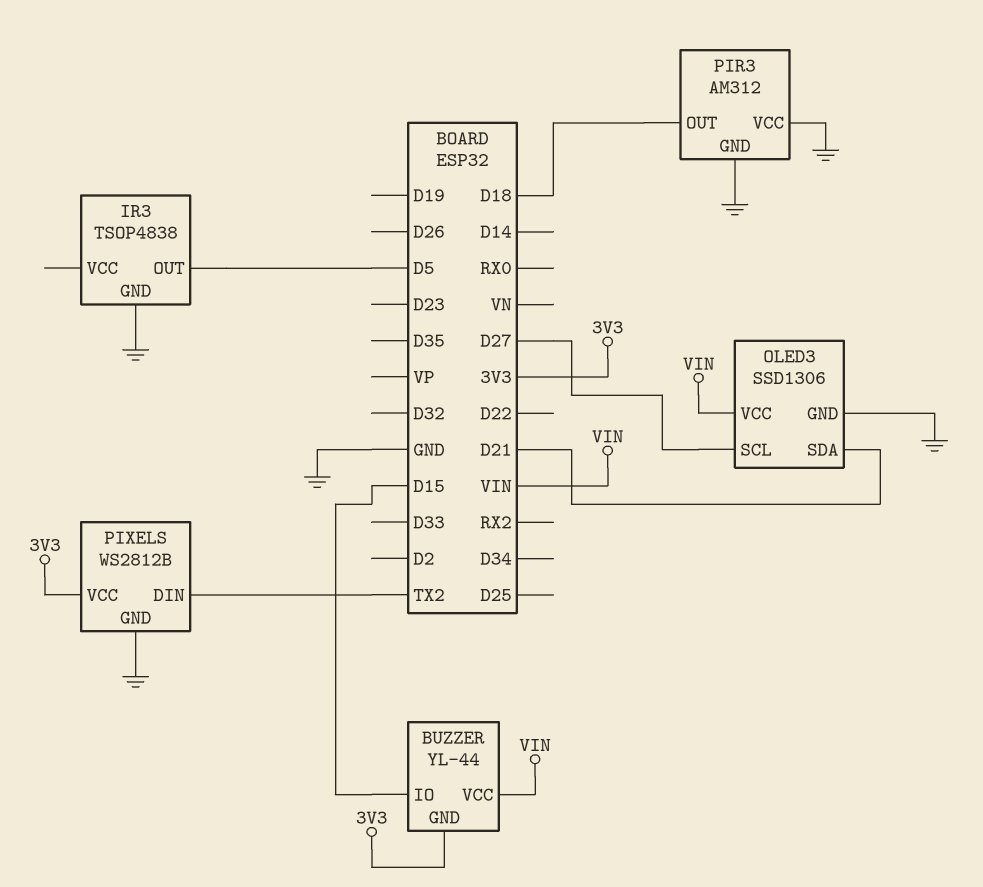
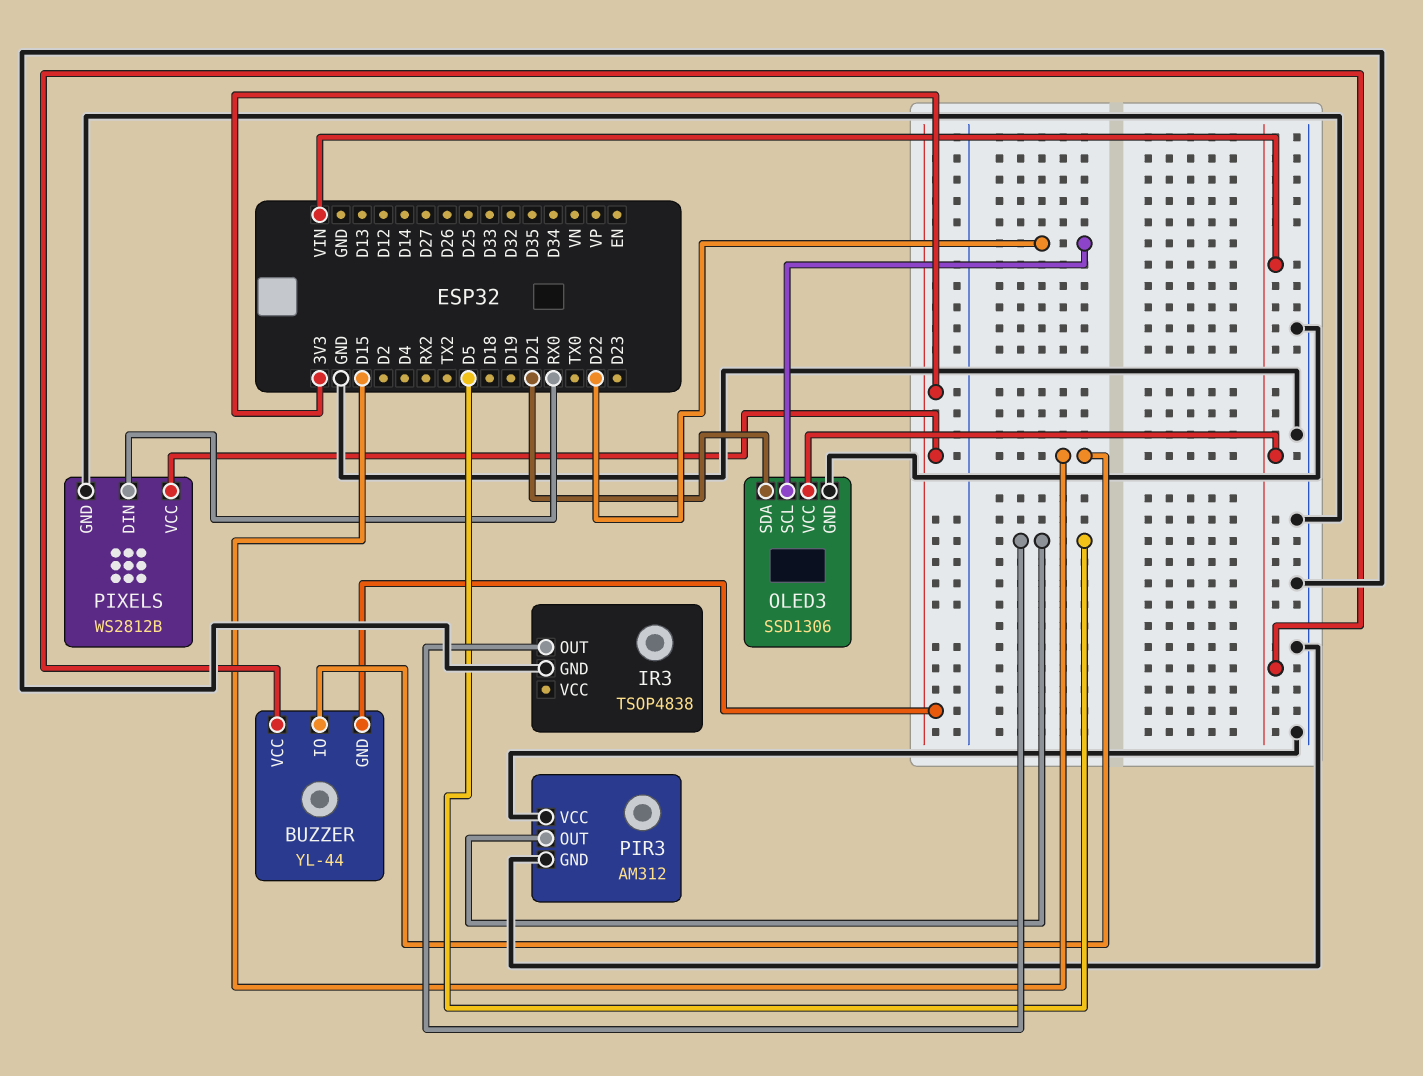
OLED3 pin SCL: D27 -> D22
PIR3 pin OUT: D18 -> D5
PIXELS pin DIN: TX2 -> RX0

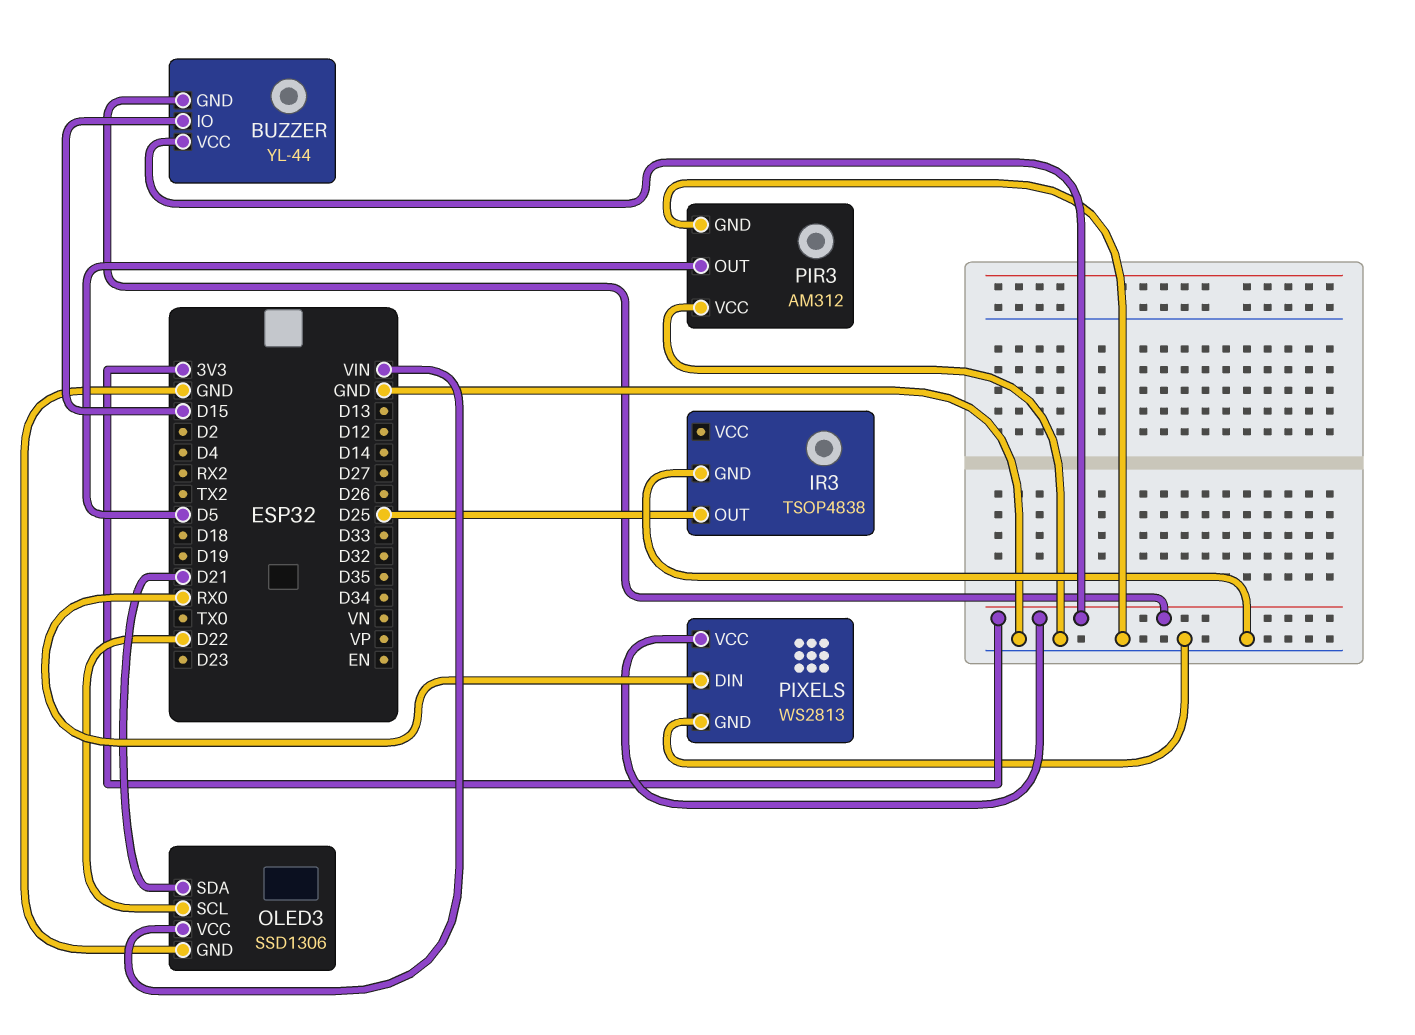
BUZZER pin VCC: VIN -> 3V3
IR3 pin OUT: D5 -> D25
PIXELS: WS2812B -> WS2813

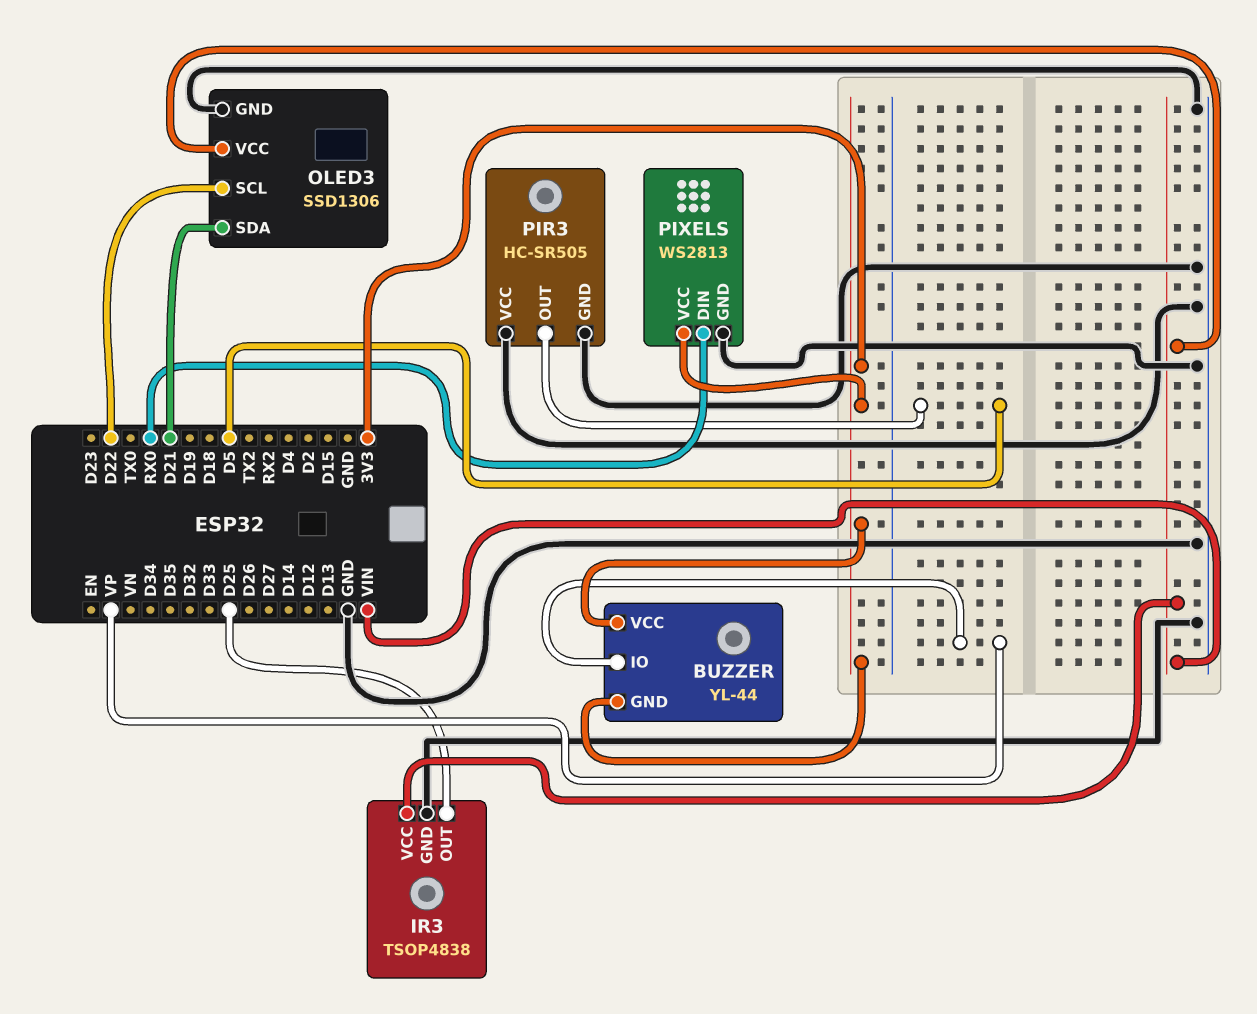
BUZZER pin IO: D15 -> VP
IR3 pin VCC: none -> VIN
PIR3: AM312 -> HC-SR505

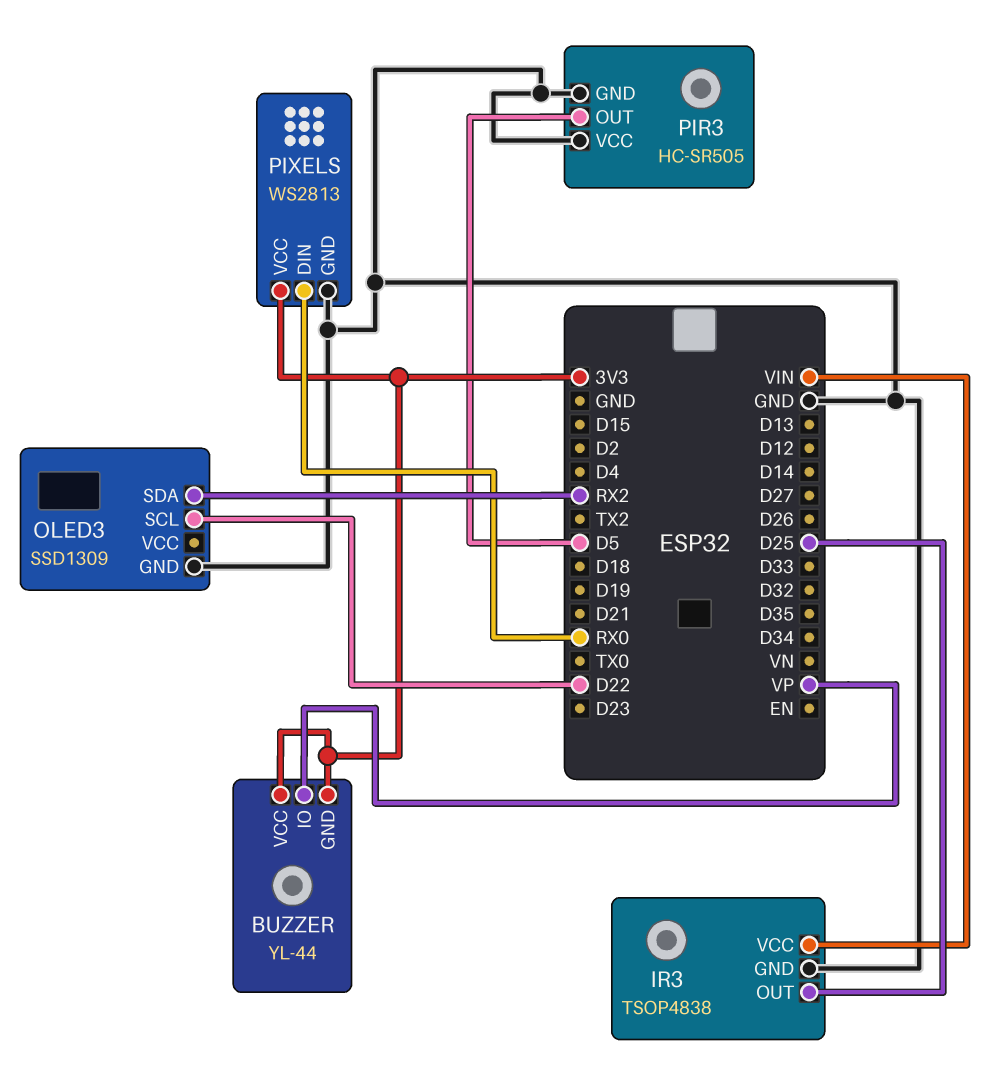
OLED3: SSD1306 -> SSD1309
OLED3 pin SDA: D21 -> RX2
OLED3 pin VCC: VIN -> none

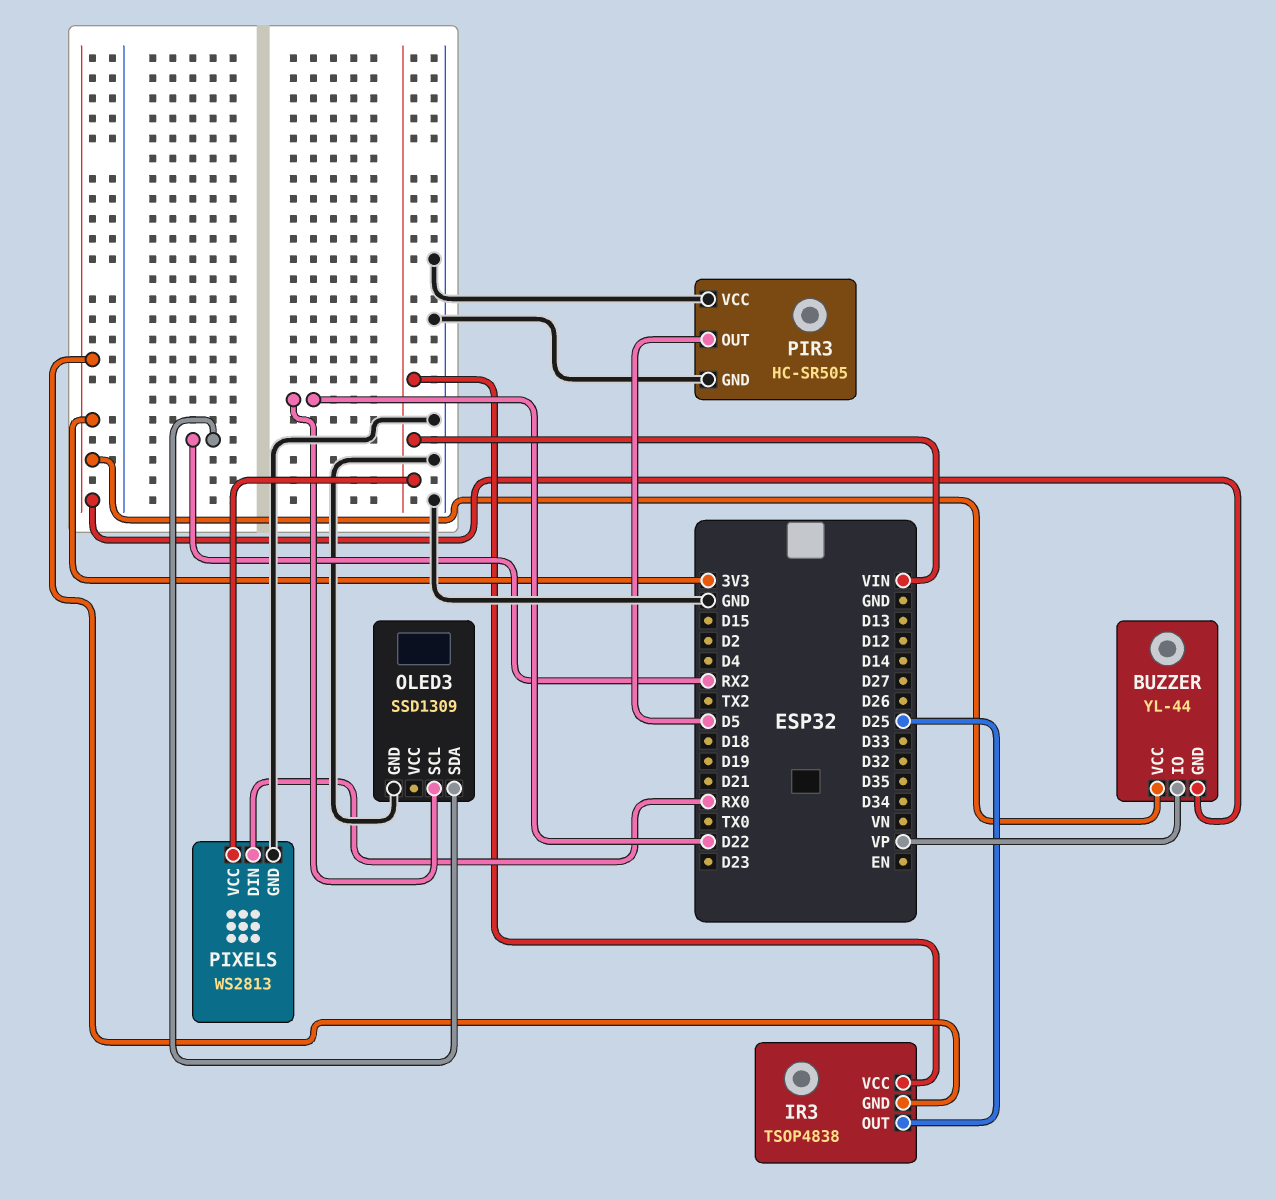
IR3 pin GND: GND -> 3V3
PIXELS pin VCC: 3V3 -> VIN

